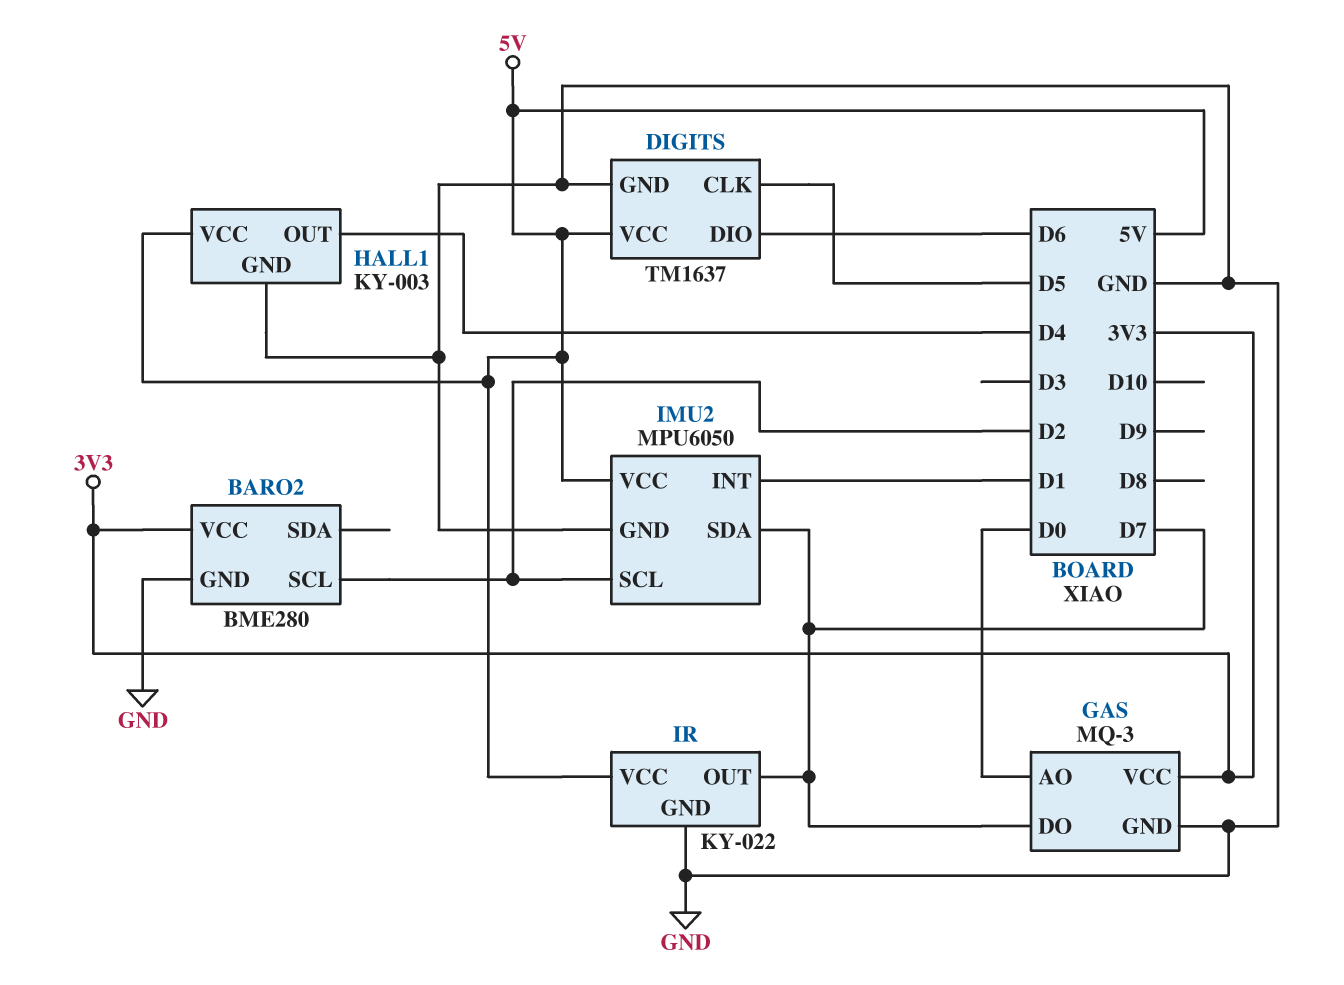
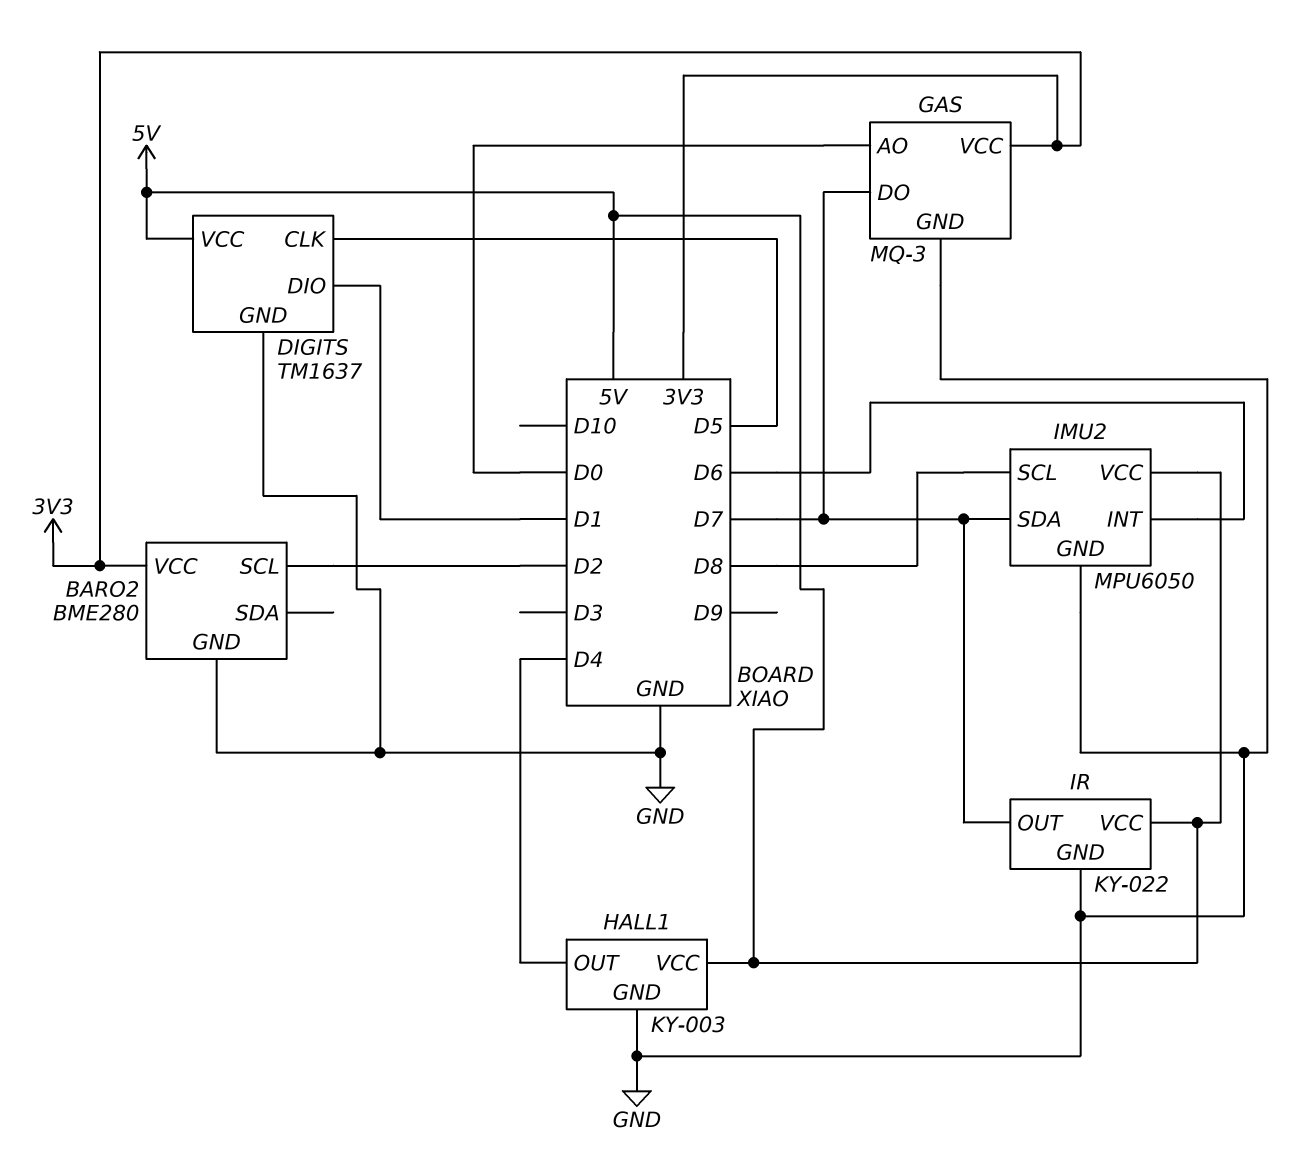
DIGITS pin DIO: D6 -> D1
IMU2 pin INT: D1 -> D6
IMU2 pin SCL: D2 -> D8

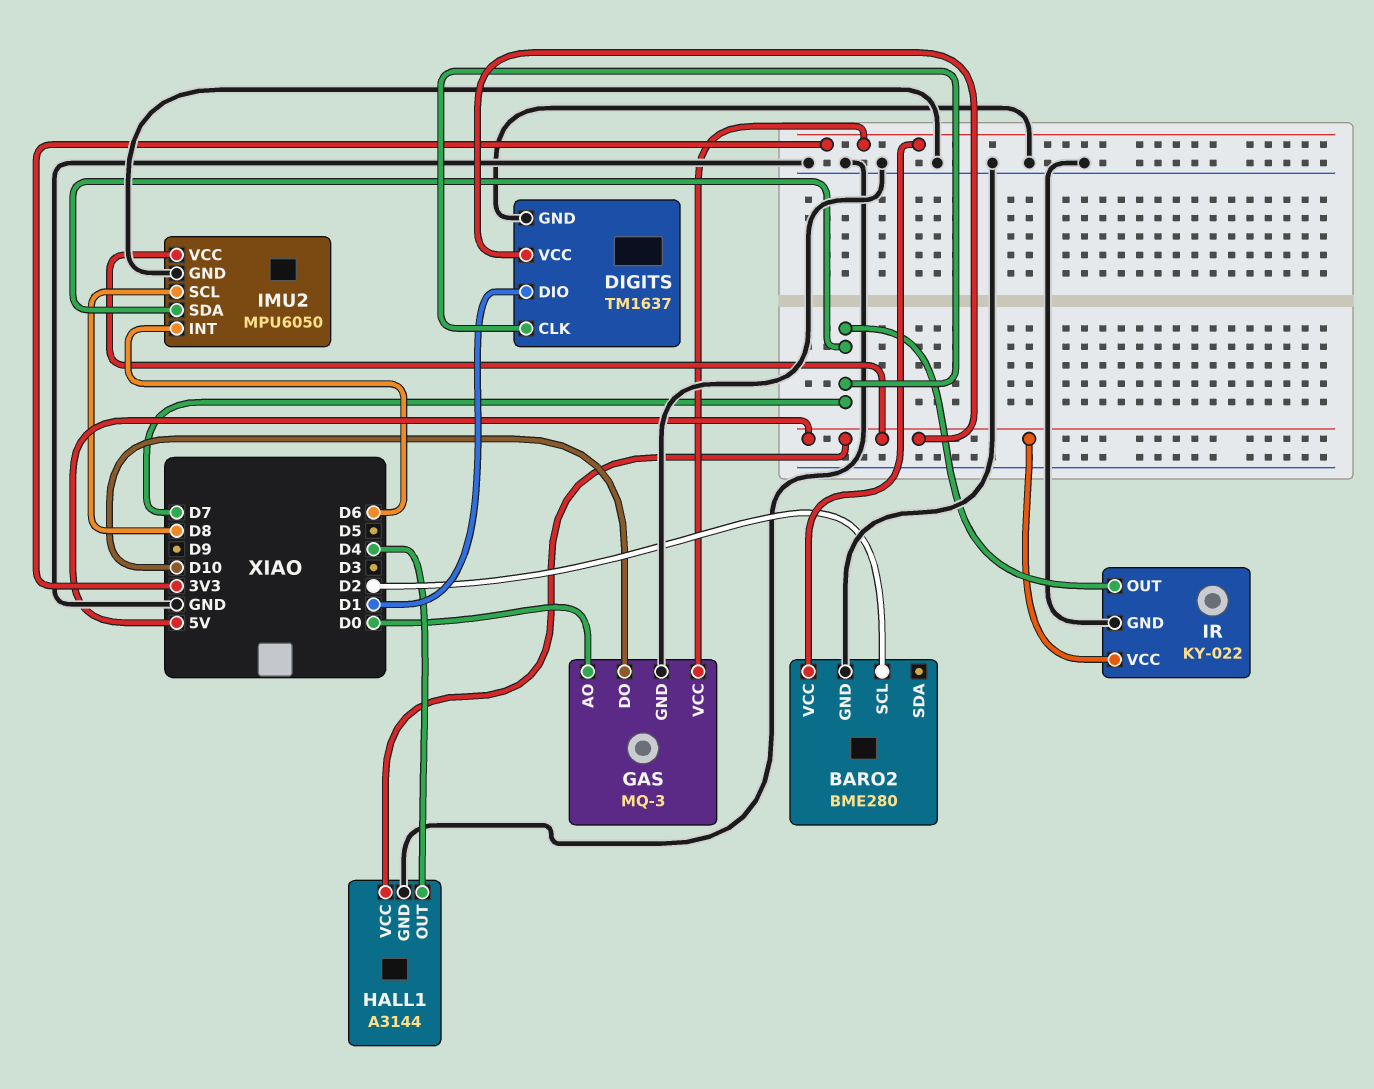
DIGITS pin CLK: D5 -> D7
GAS pin DO: D7 -> D10
HALL1: KY-003 -> A3144

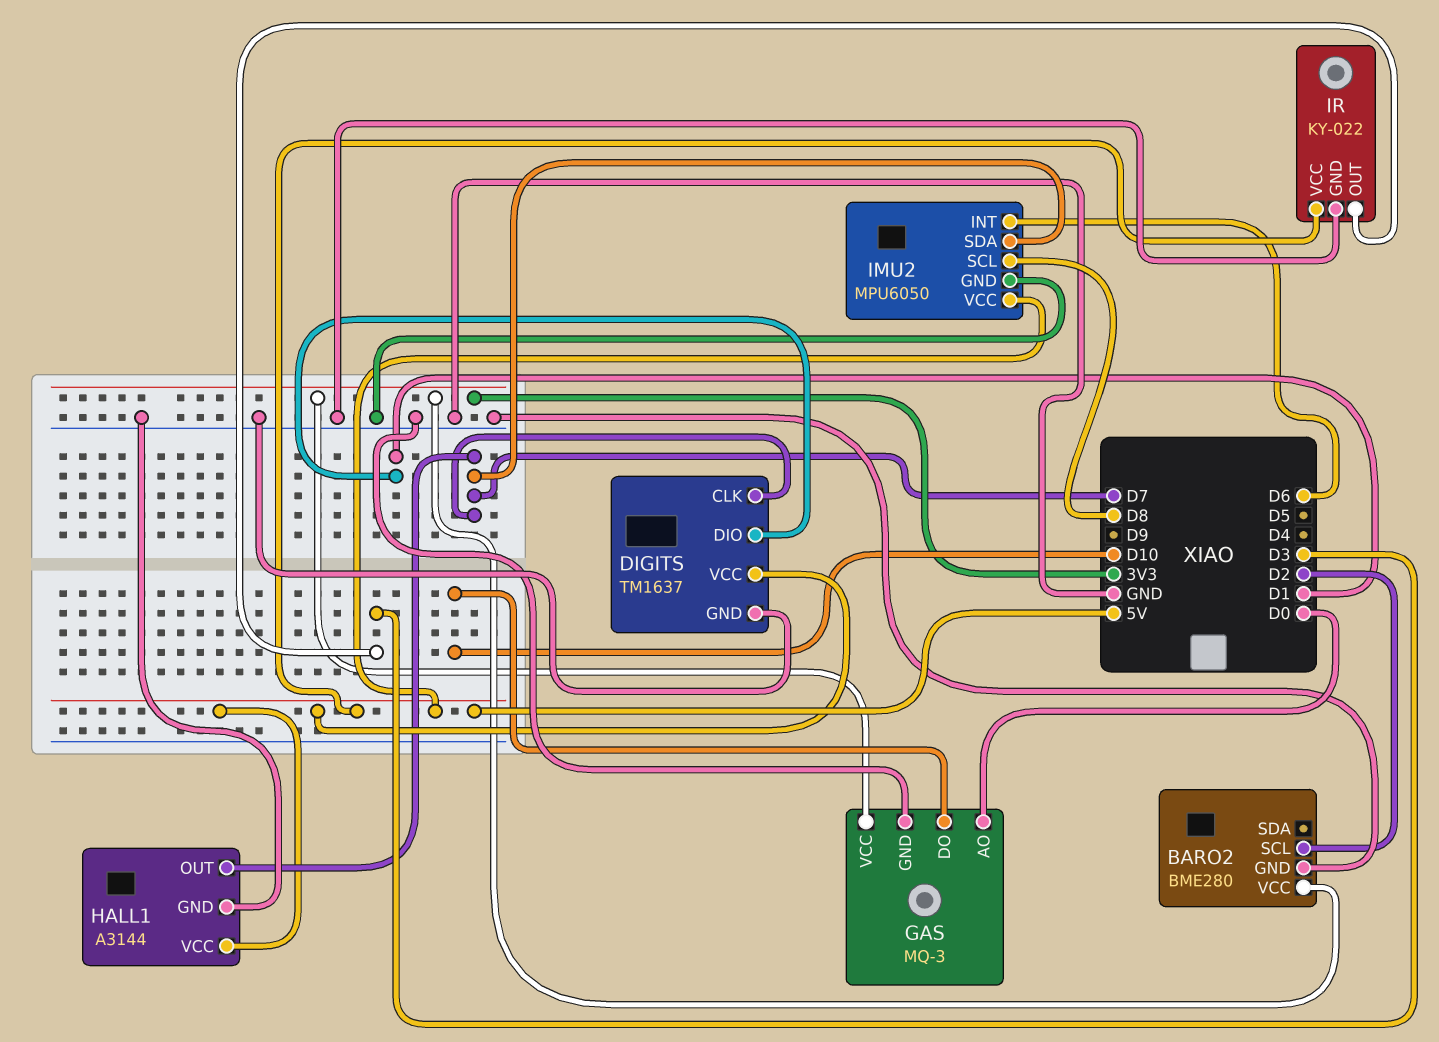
HALL1 pin OUT: D4 -> D7
IR pin OUT: D7 -> D3

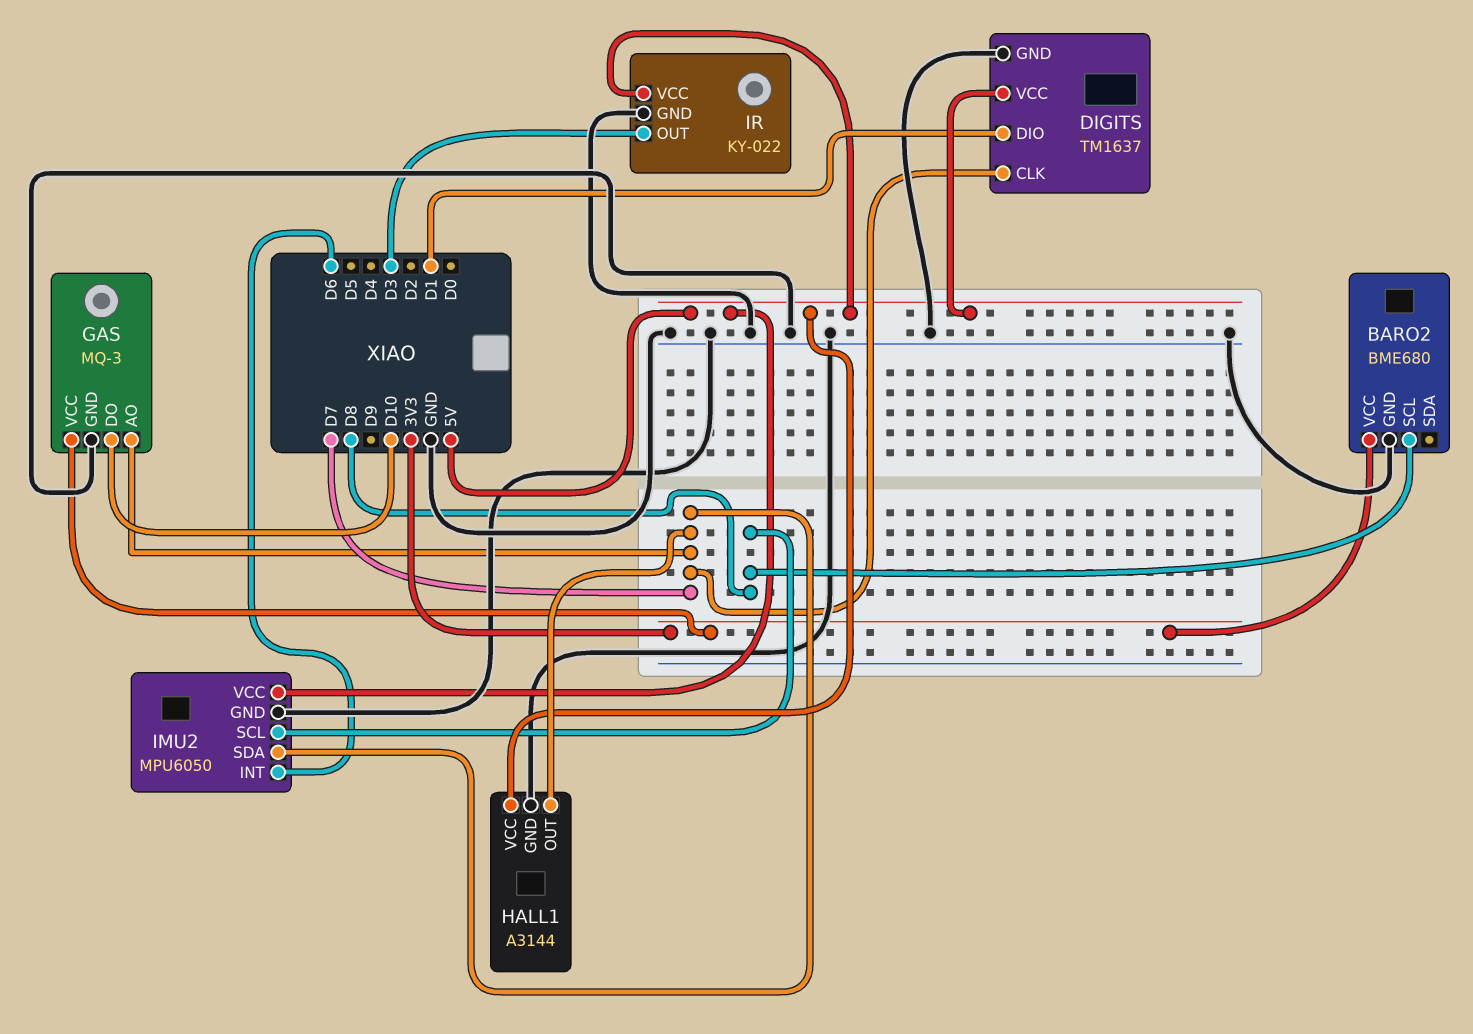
BARO2: BME280 -> BME680
BARO2 pin SCL: D2 -> D8
GAS pin AO: D0 -> D7

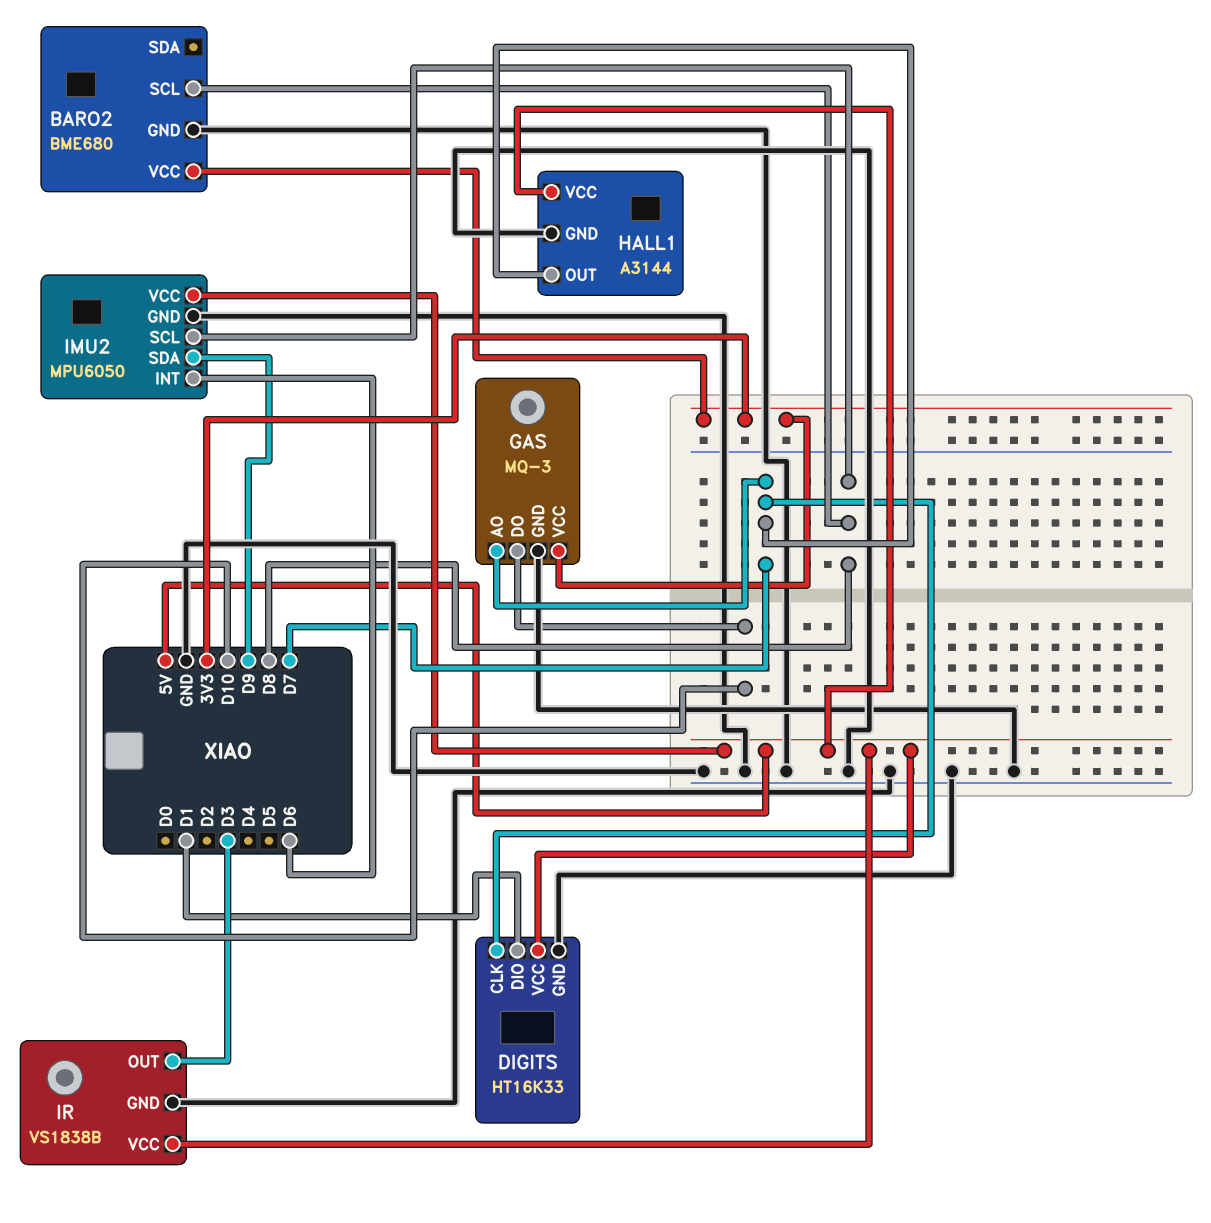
DIGITS: TM1637 -> HT16K33
IMU2 pin SDA: D7 -> D9
IR: KY-022 -> VS1838B

